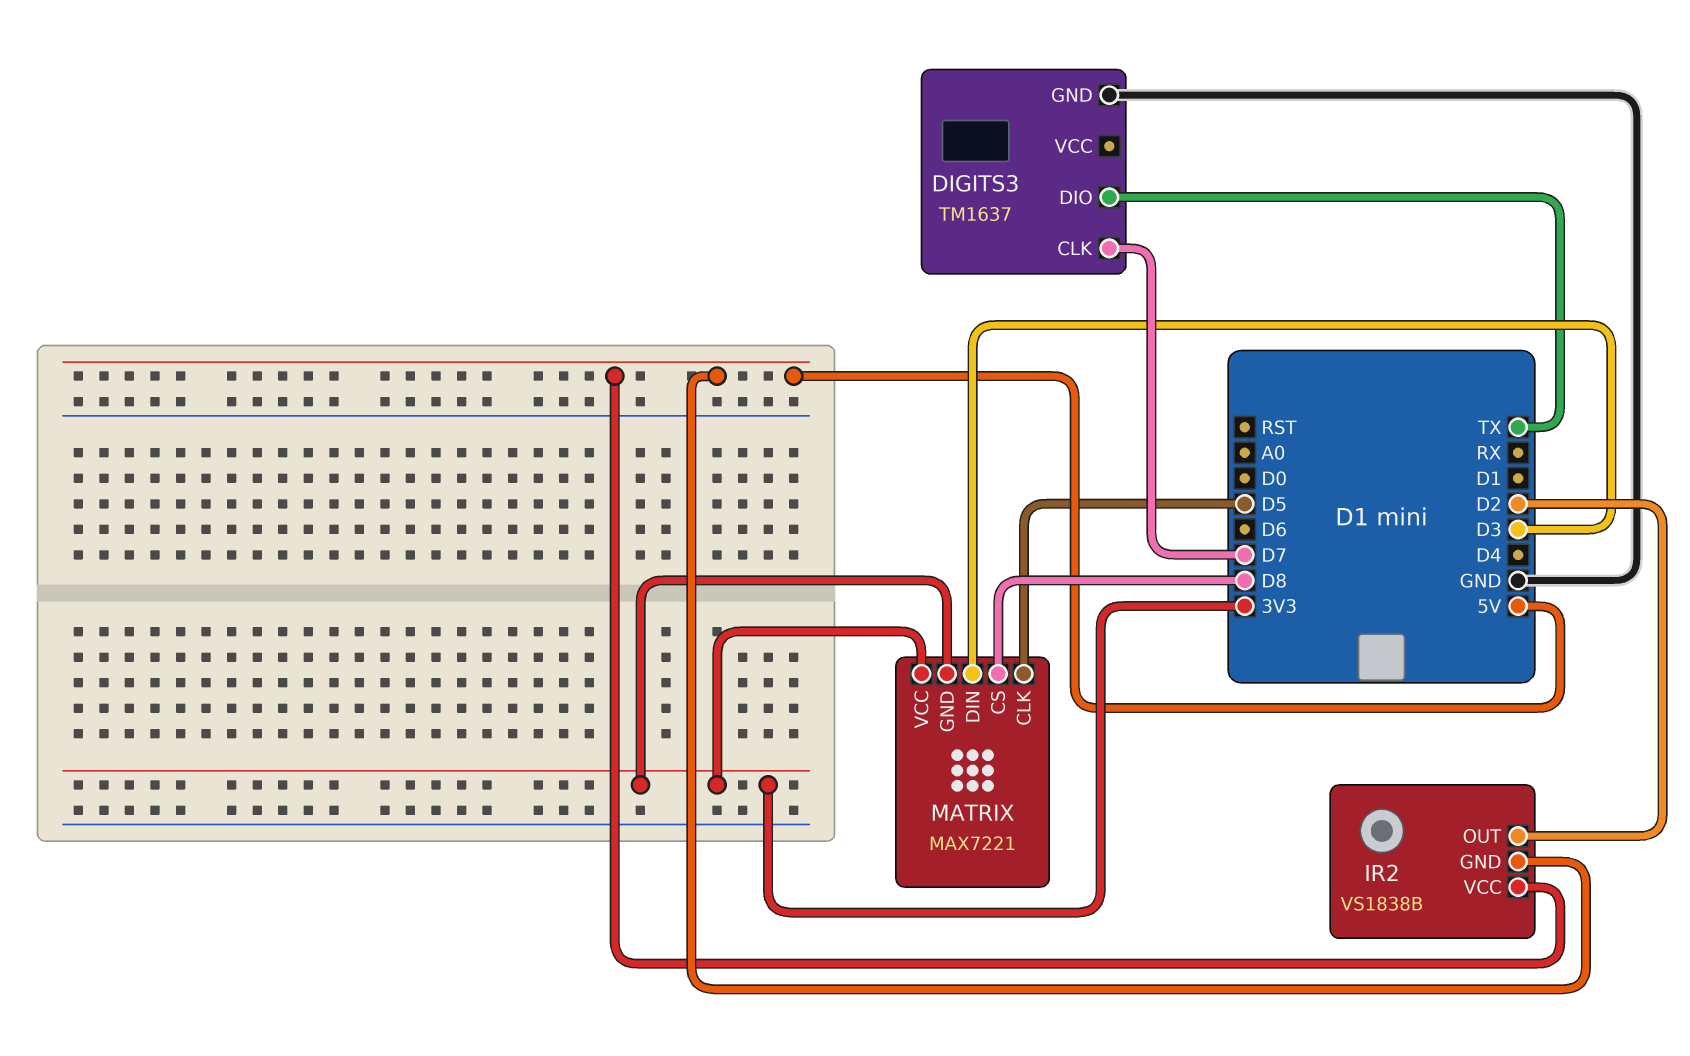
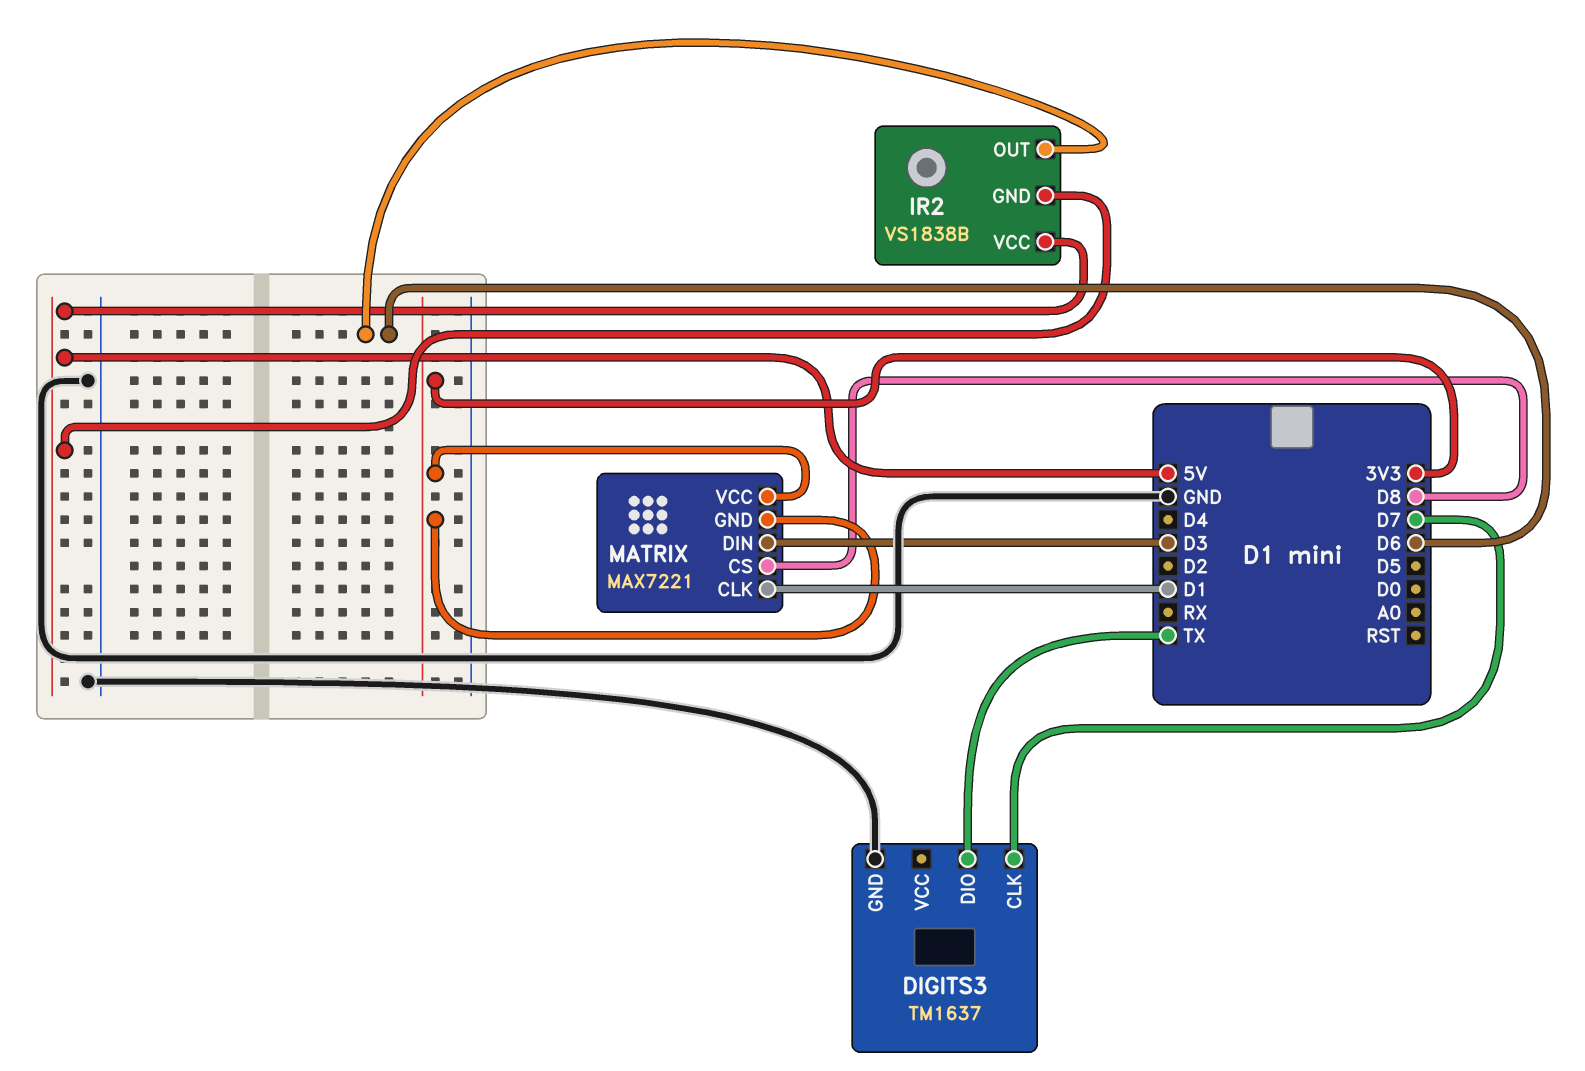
IR2 pin OUT: D2 -> D6
MATRIX pin CLK: D5 -> D1

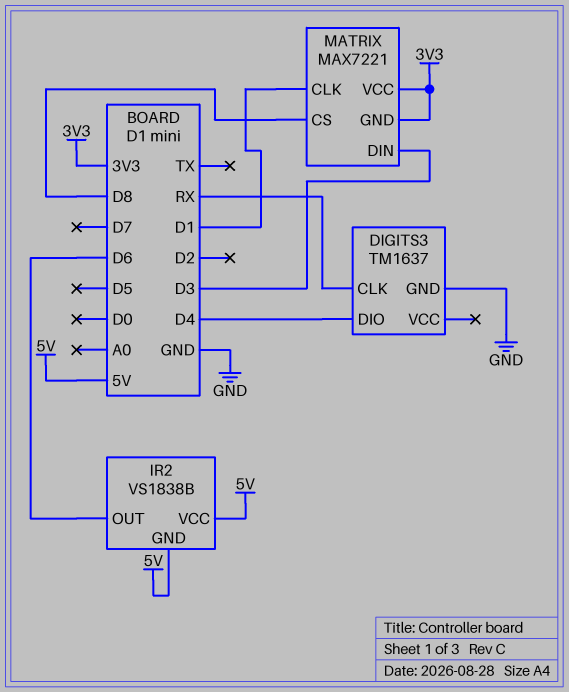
DIGITS3 pin CLK: D7 -> RX
DIGITS3 pin DIO: TX -> D4

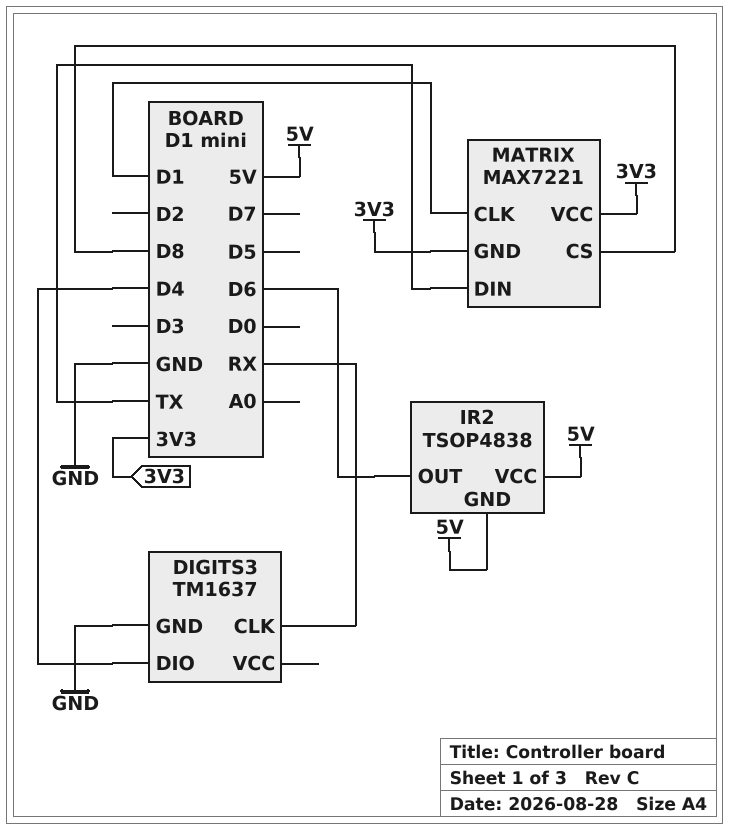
IR2: VS1838B -> TSOP4838
MATRIX pin DIN: D3 -> TX

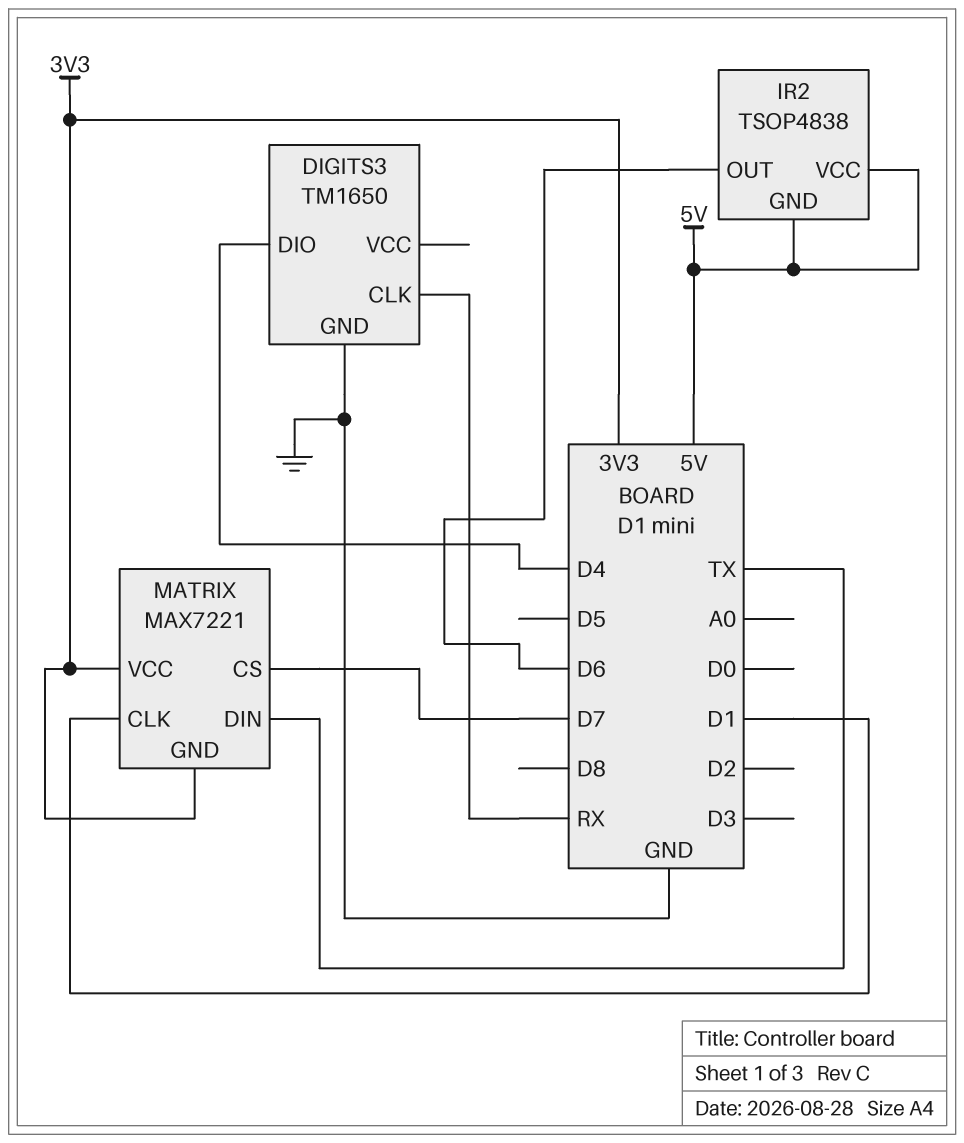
DIGITS3: TM1637 -> TM1650
MATRIX pin CS: D8 -> D7

